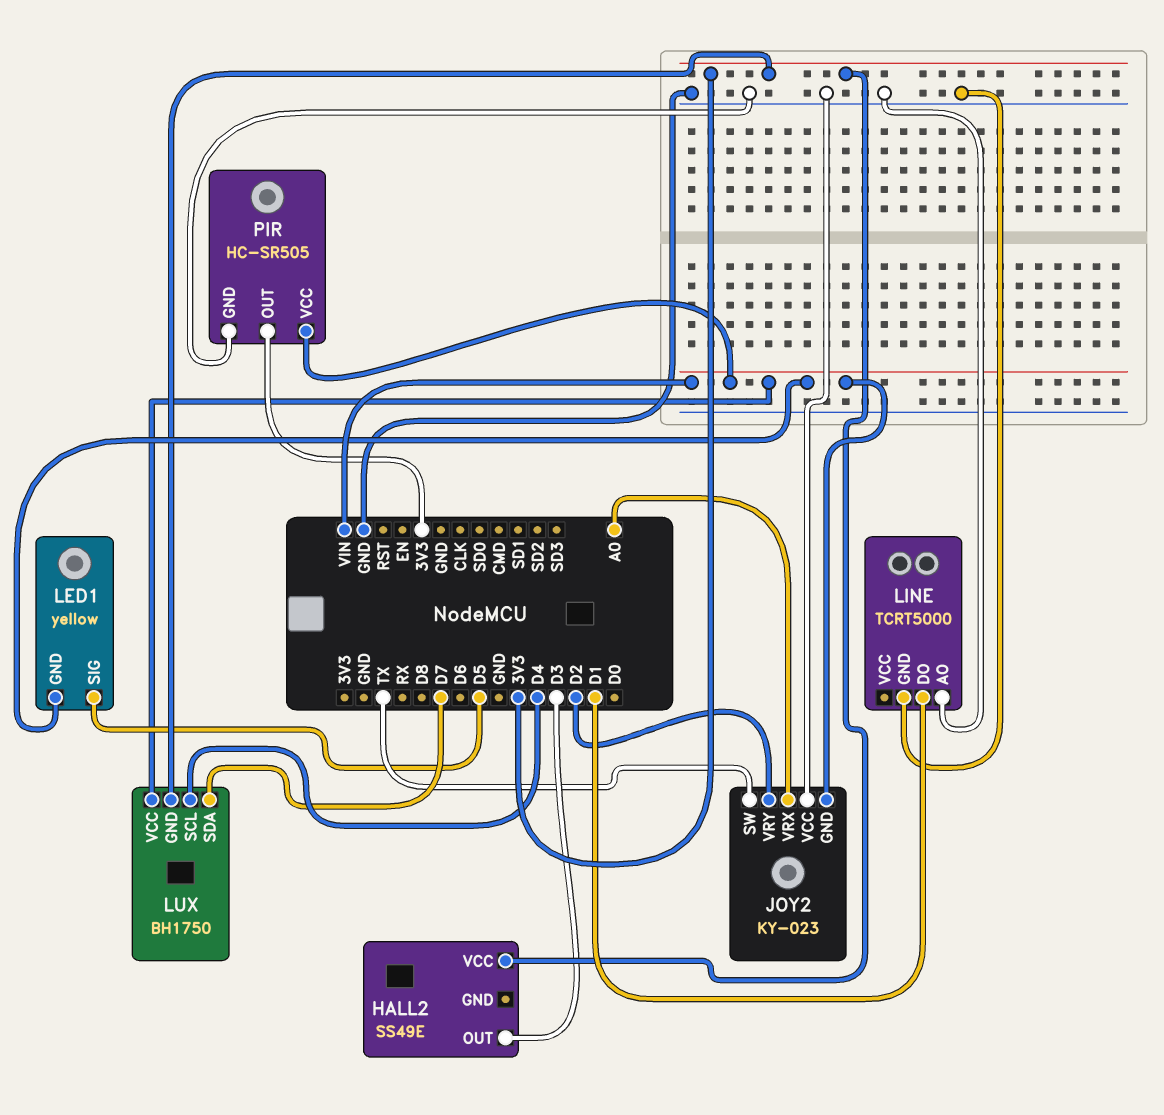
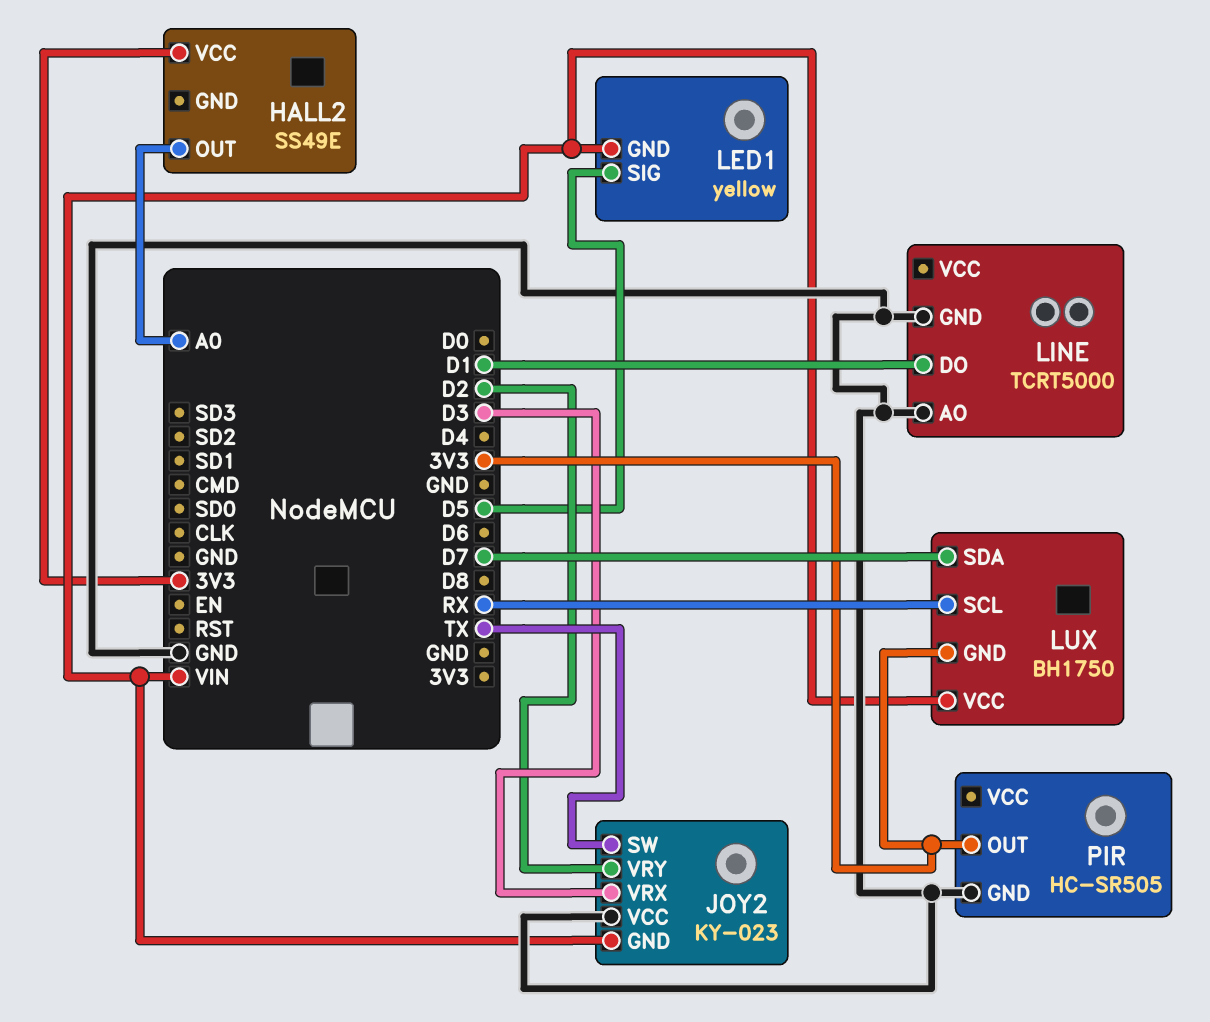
HALL2 pin OUT: D3 -> A0
JOY2 pin VRX: A0 -> D3
LUX pin SCL: D4 -> RX
PIR pin VCC: VIN -> none

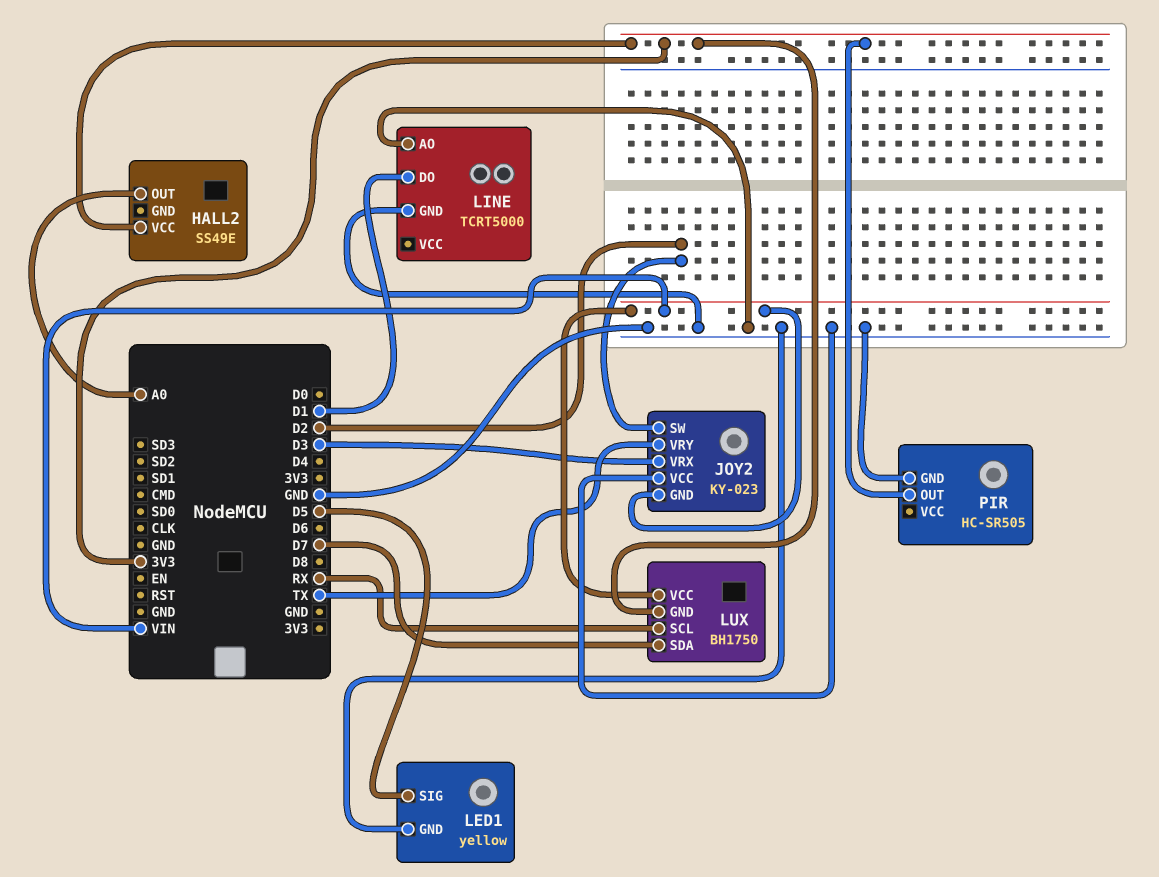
JOY2 pin SW: TX -> D2
JOY2 pin VRY: D2 -> TX
LED1 pin GND: VIN -> GND

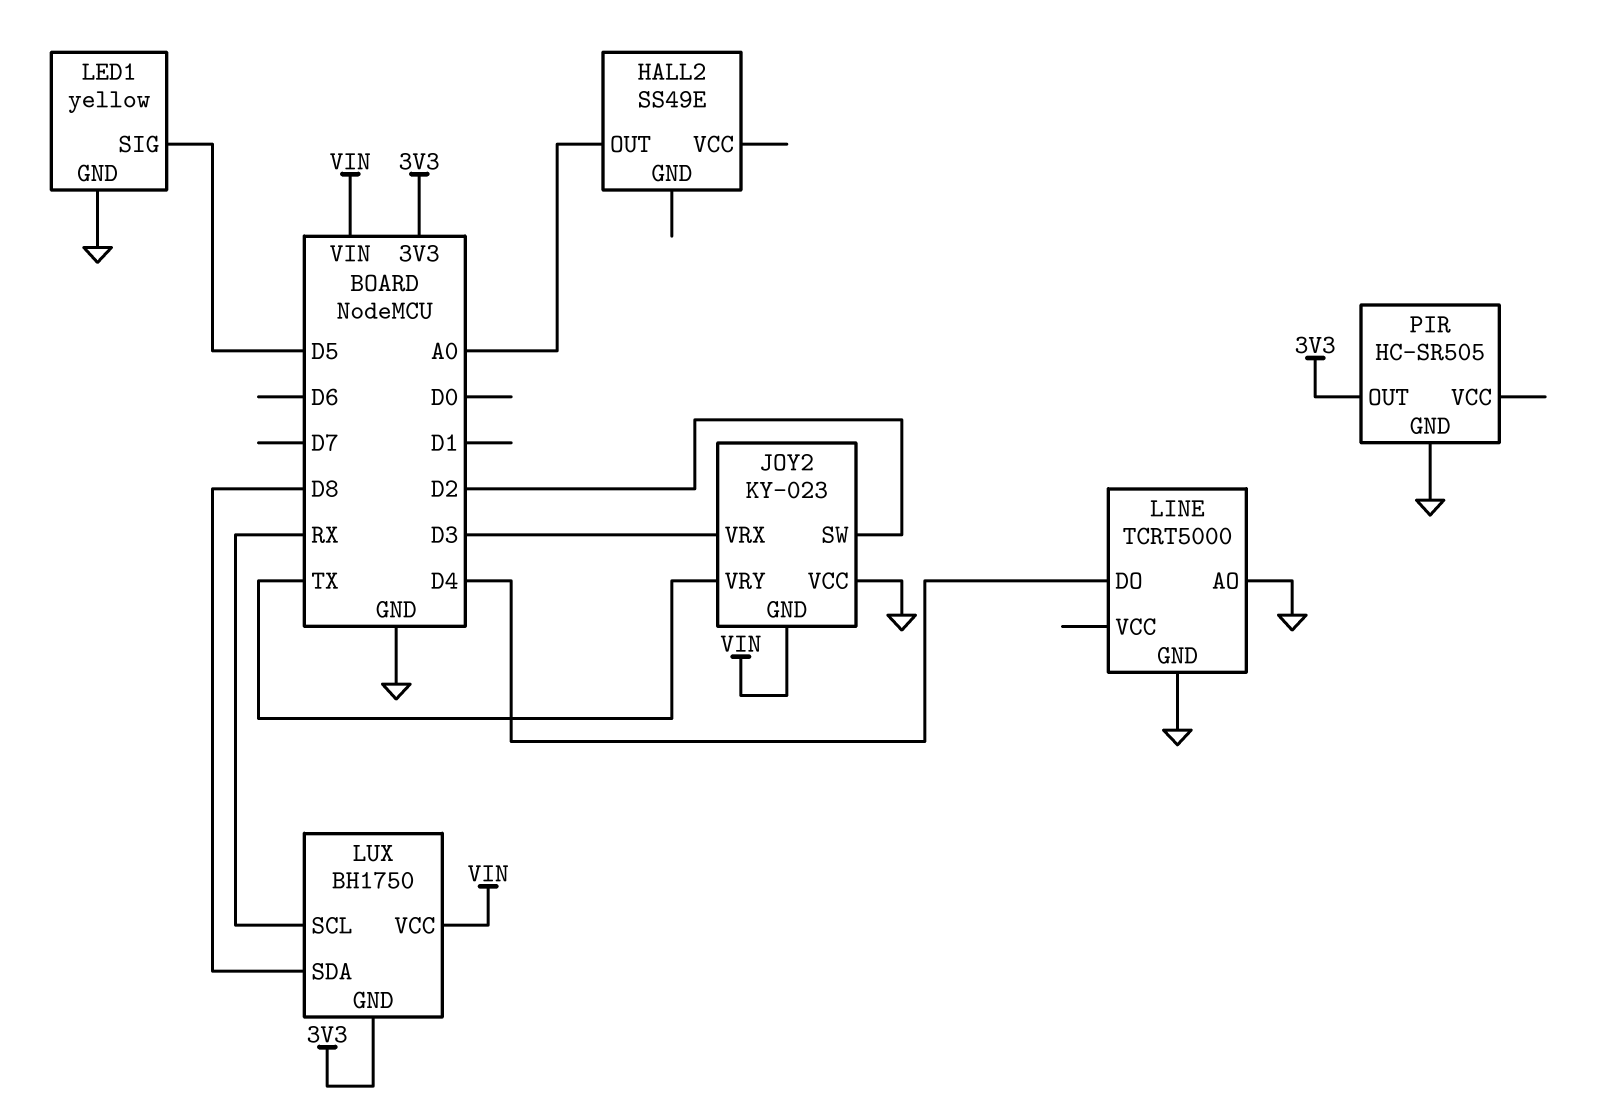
HALL2 pin VCC: 3V3 -> none
LINE pin DO: D1 -> D4
LUX pin SDA: D7 -> D8

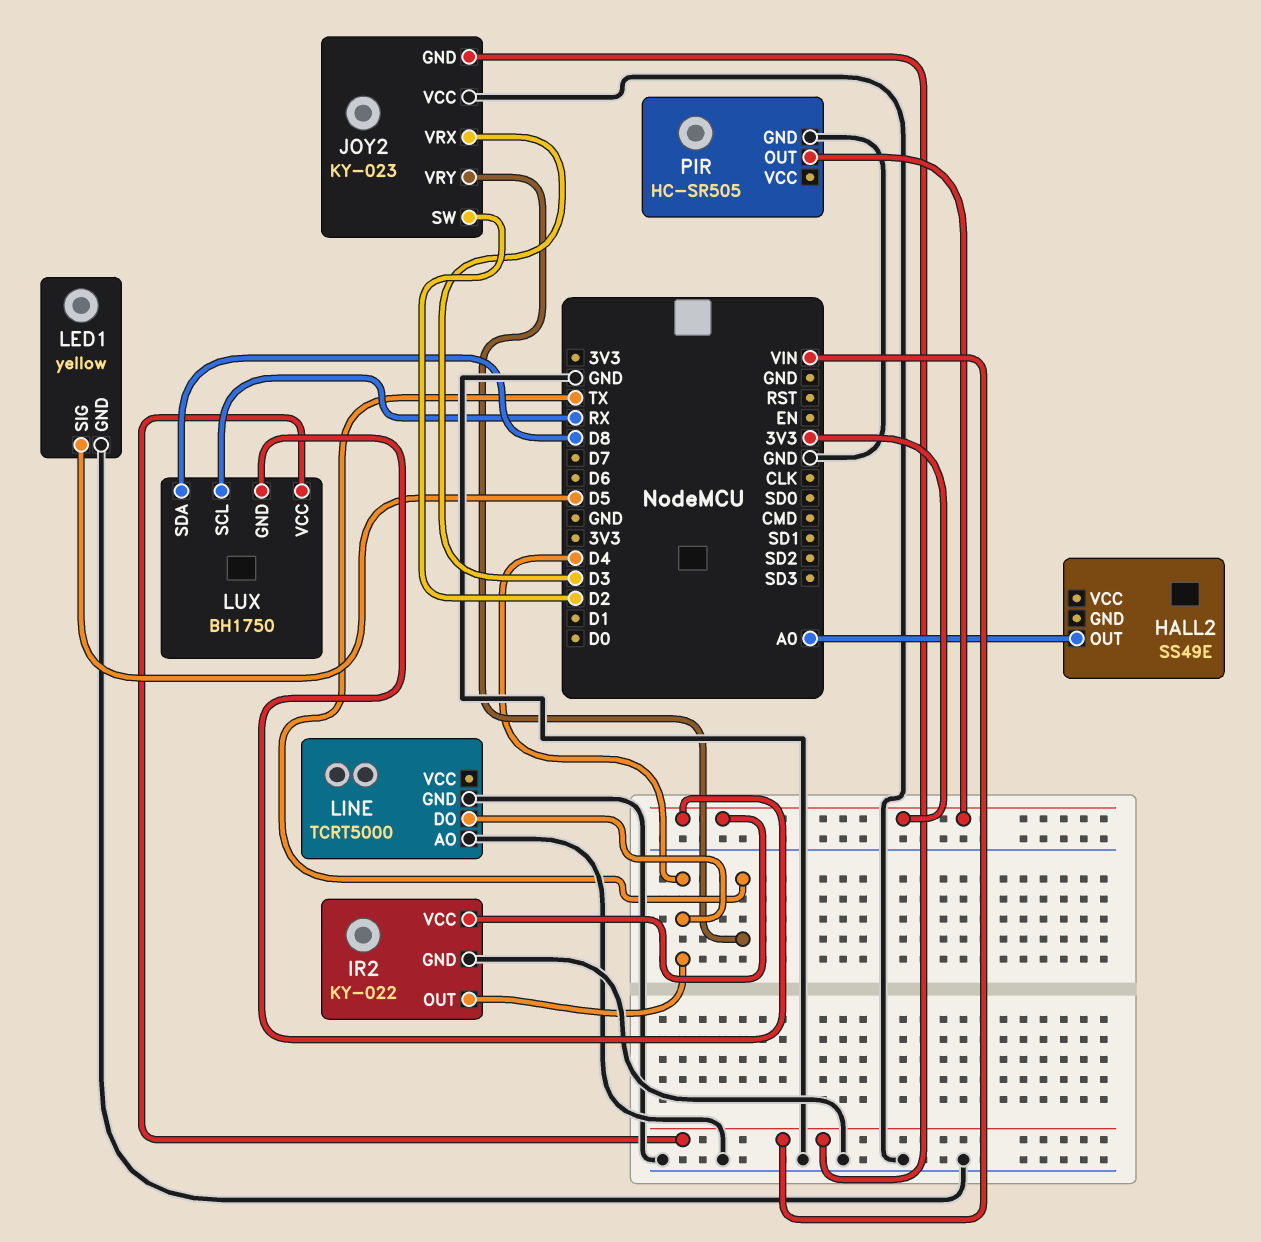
IR2: none -> KY-022
IR2 pin GND: none -> GND
IR2 pin OUT: none -> D4
IR2 pin VCC: none -> 3V3

